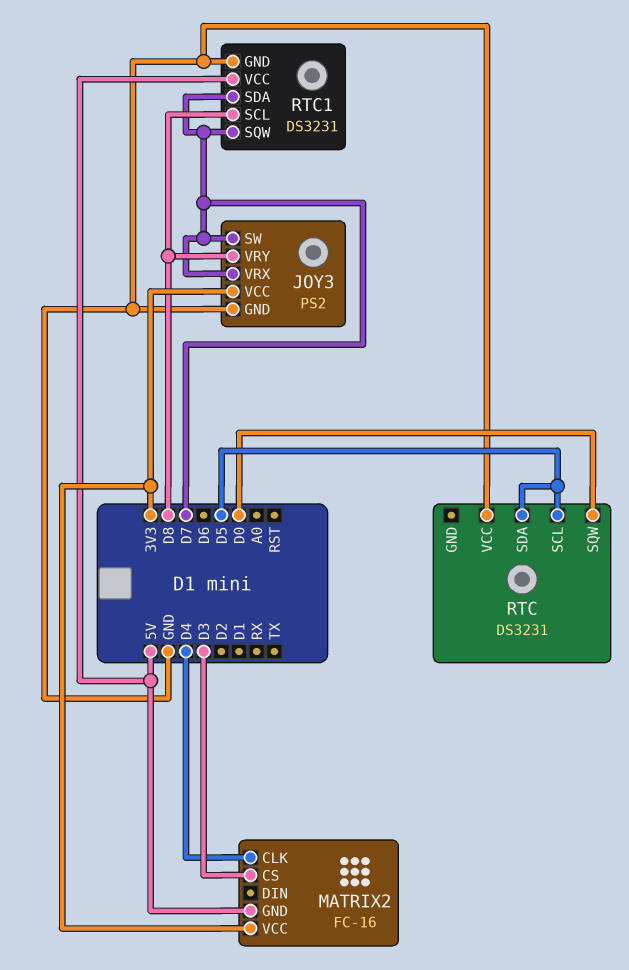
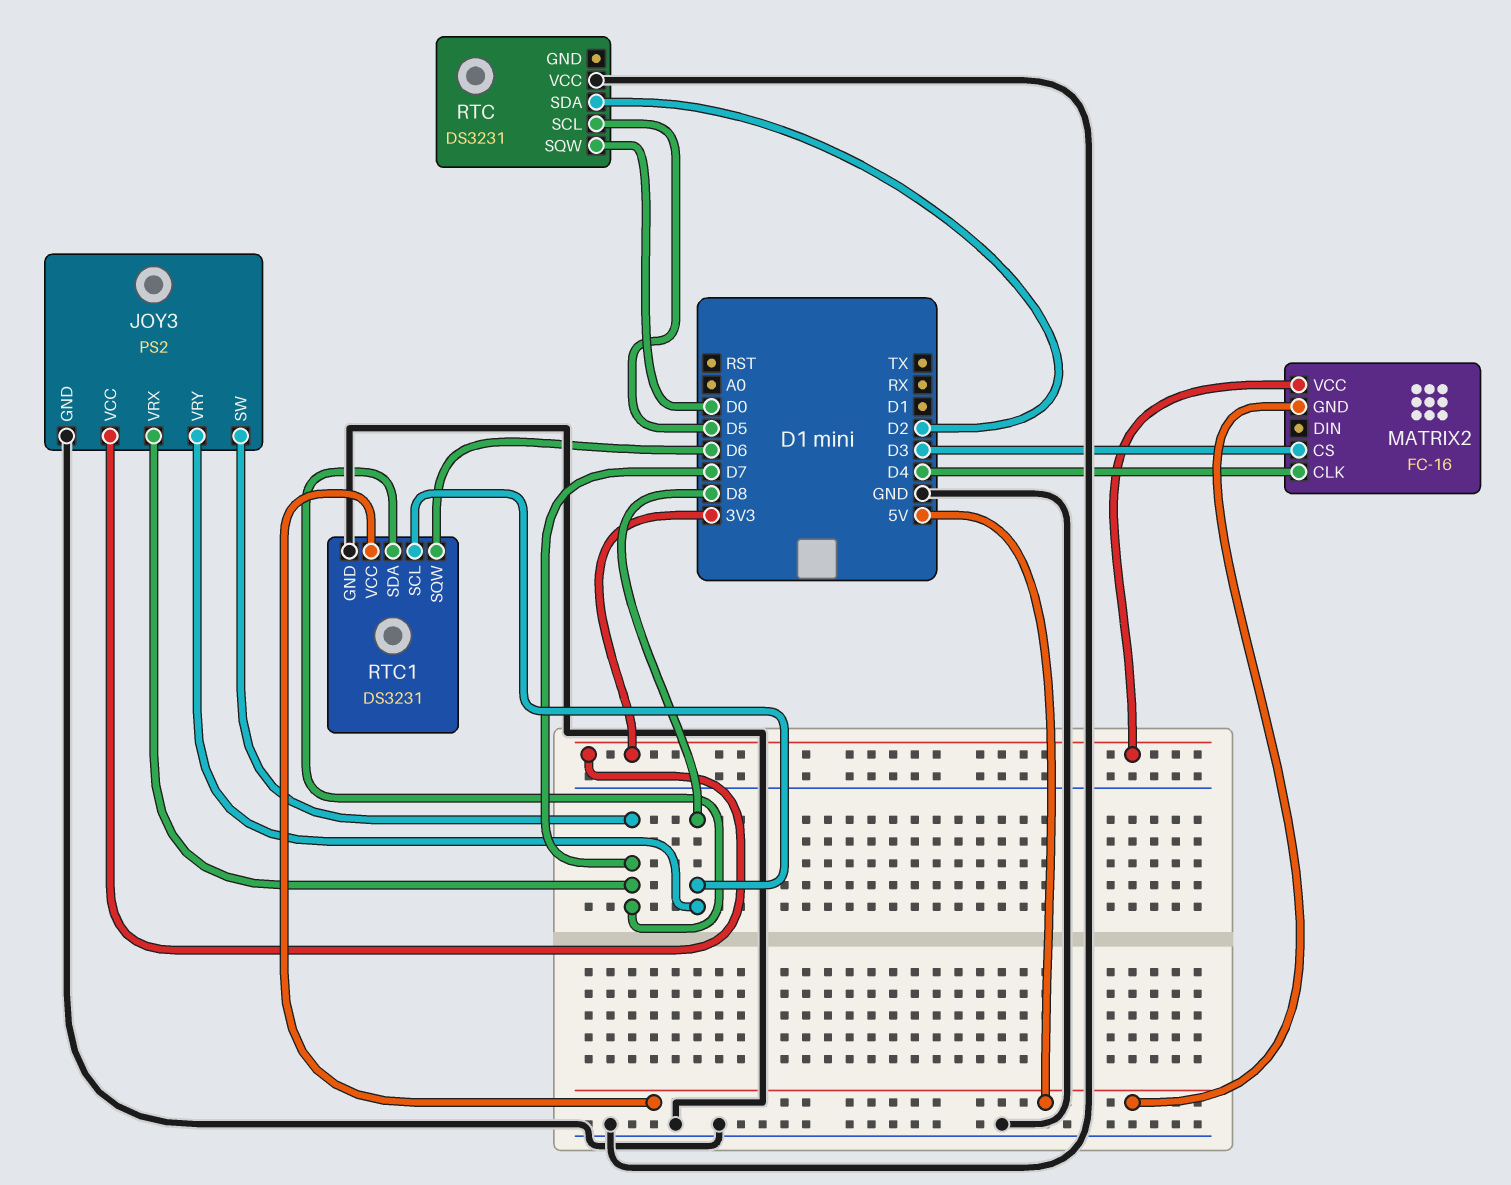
RTC pin SDA: D5 -> D2
RTC1 pin SQW: D7 -> D6

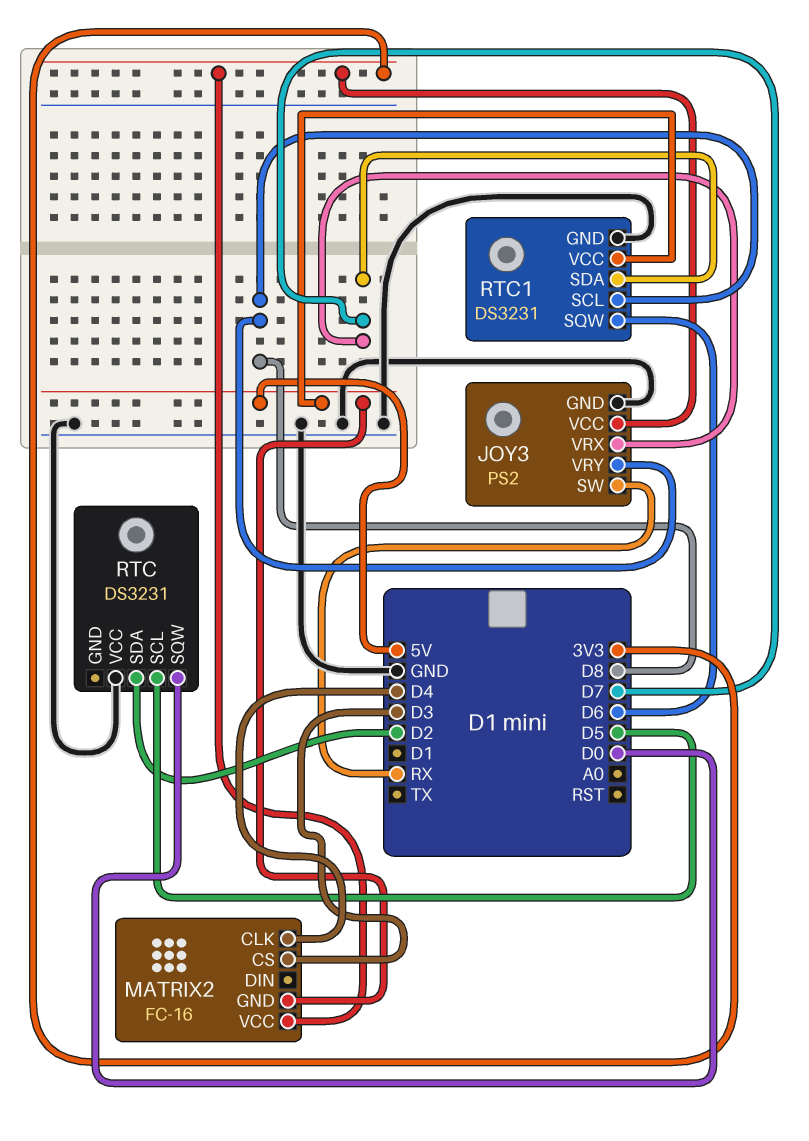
JOY3 pin SW: D7 -> RX

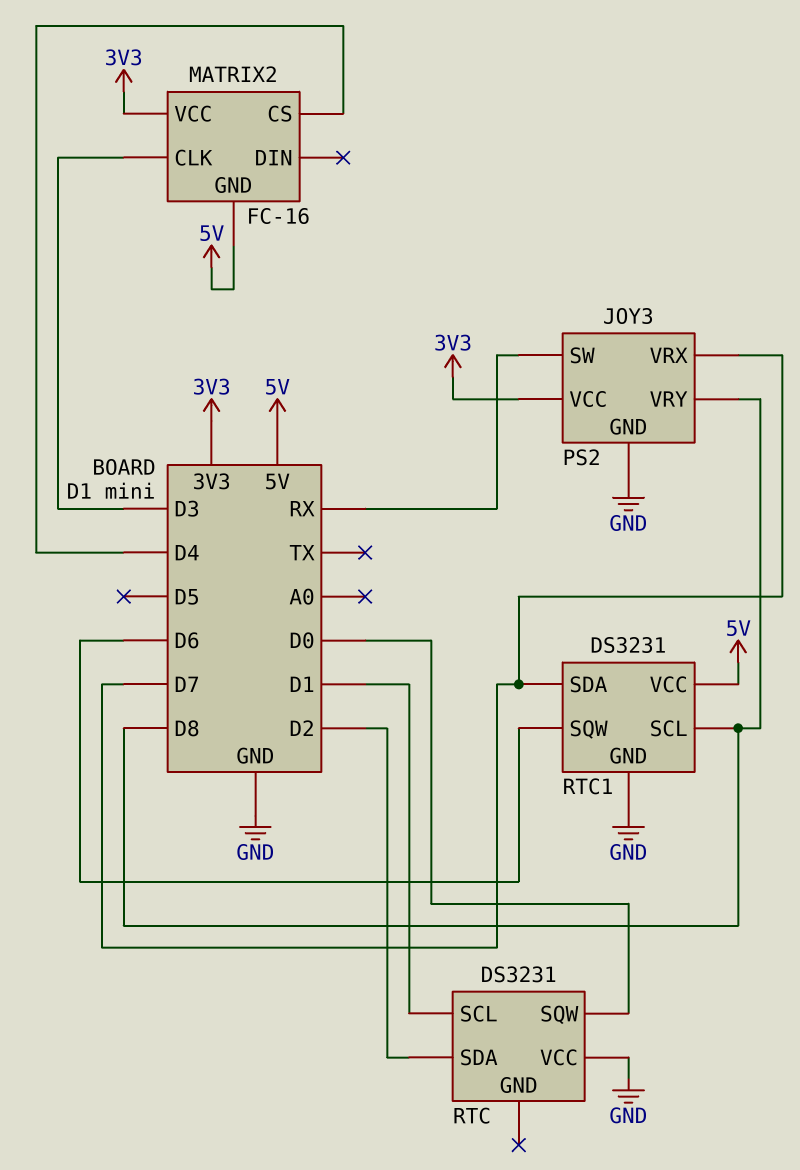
MATRIX2 pin CLK: D4 -> D3
MATRIX2 pin CS: D3 -> D4
RTC pin SCL: D5 -> D1

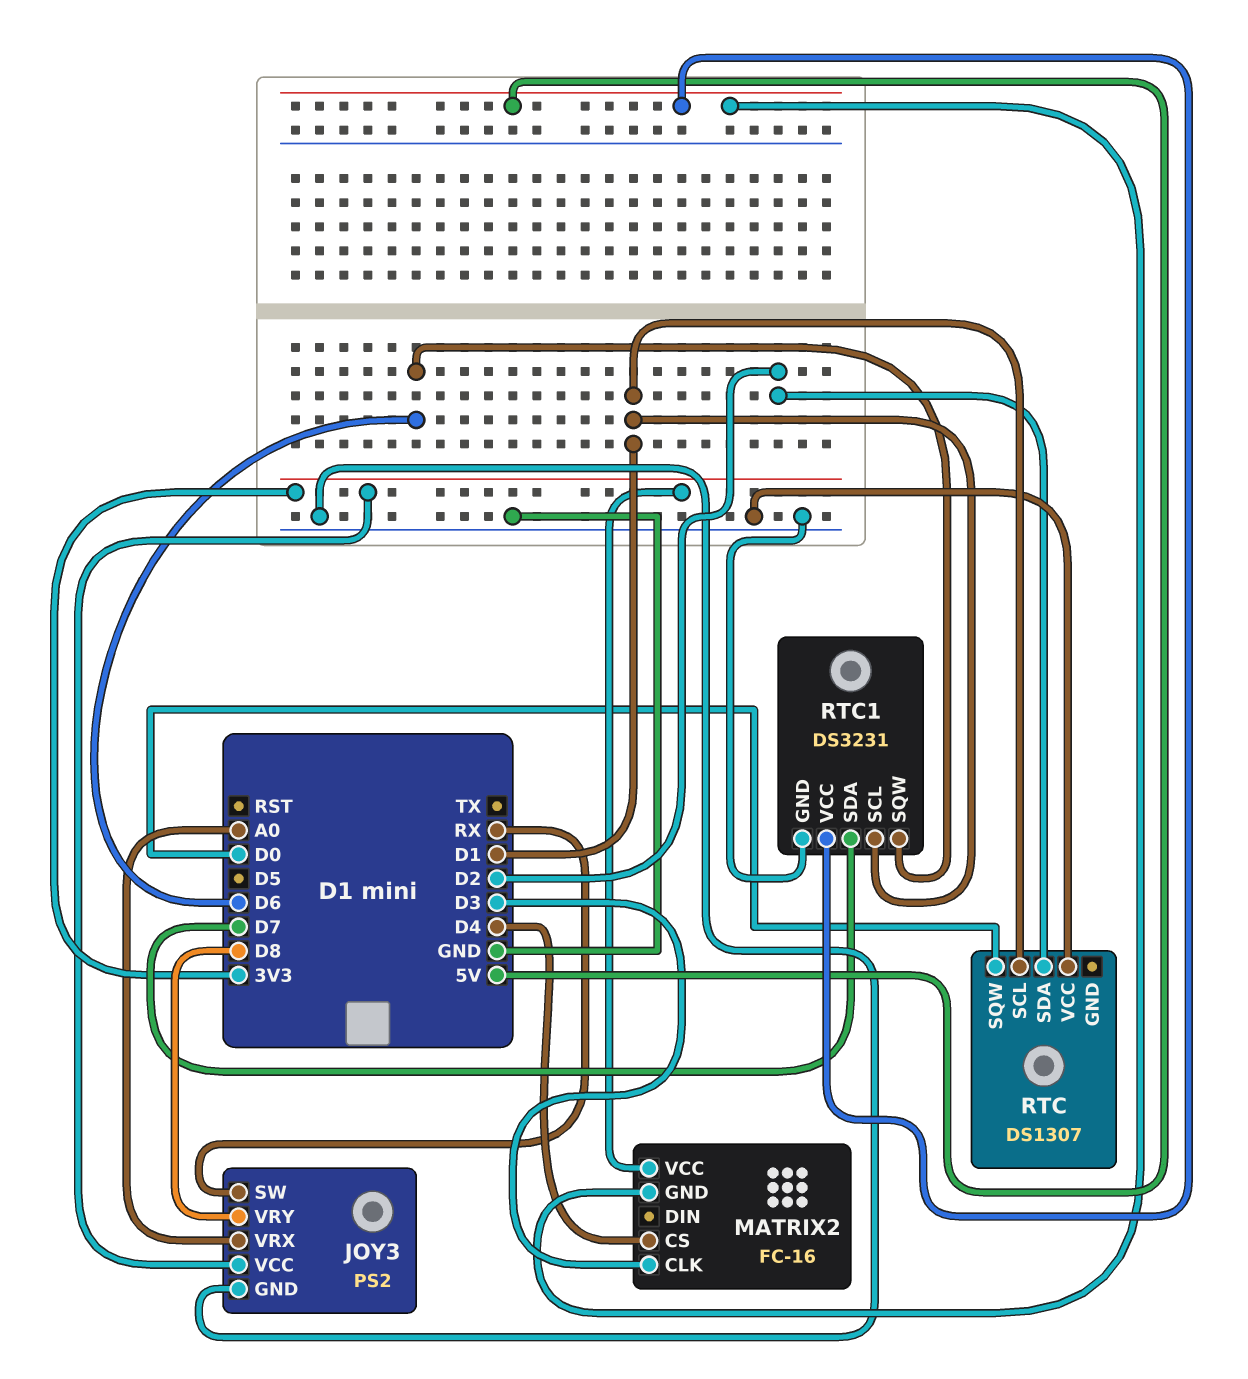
JOY3 pin VRX: D7 -> A0
RTC: DS3231 -> DS1307
RTC1 pin SCL: D8 -> D1

